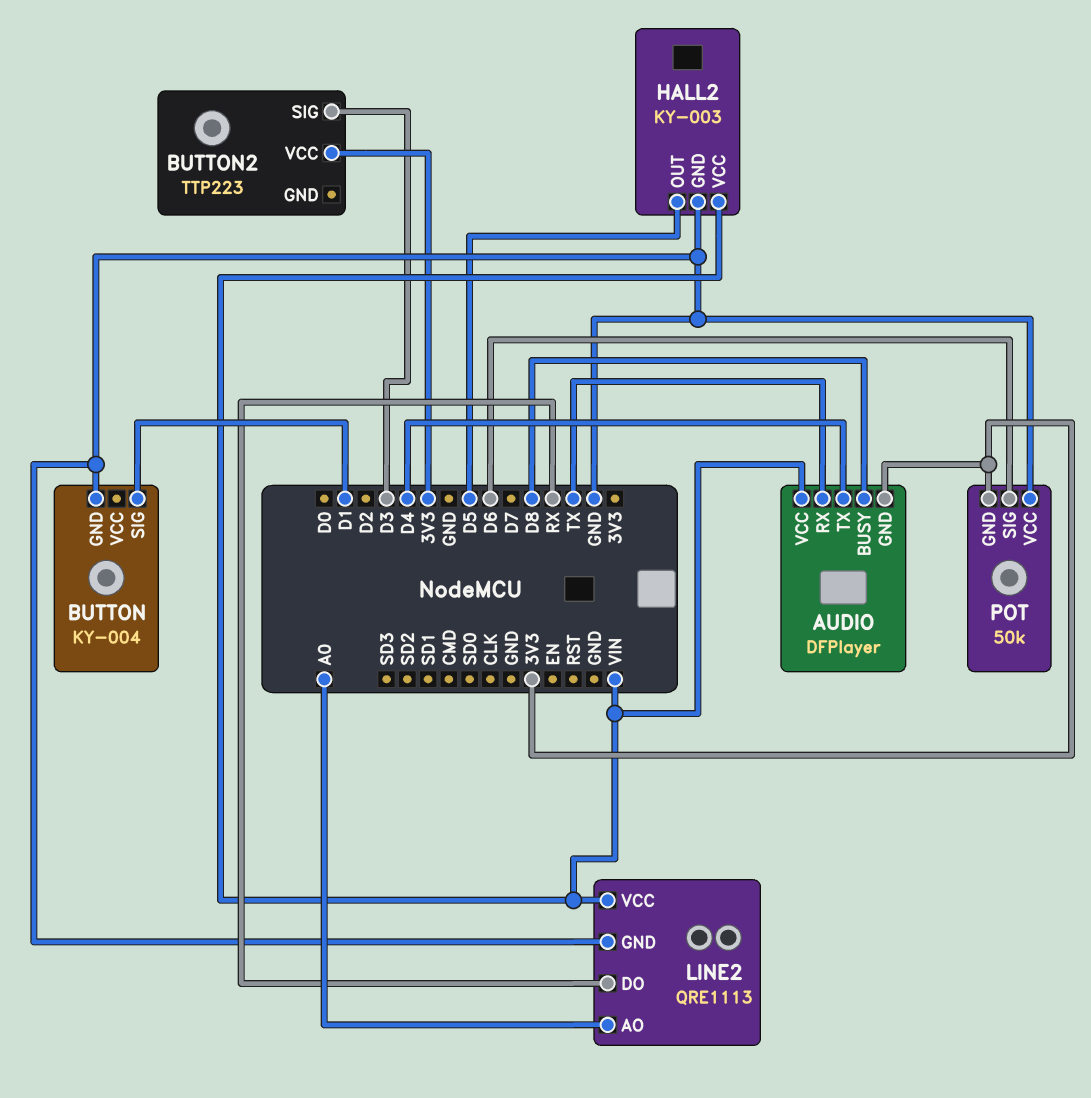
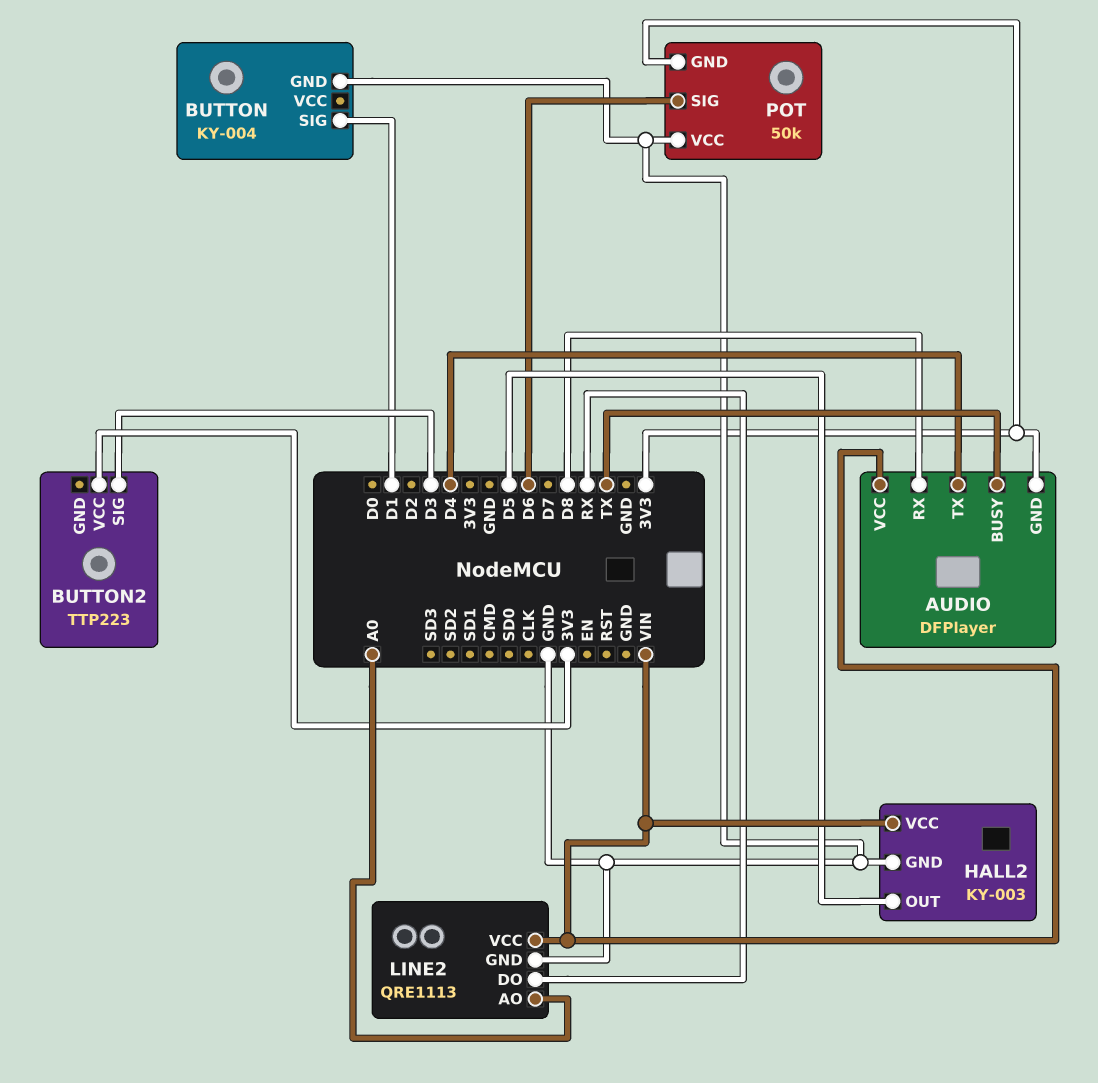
AUDIO pin BUSY: D8 -> TX
AUDIO pin RX: TX -> D8

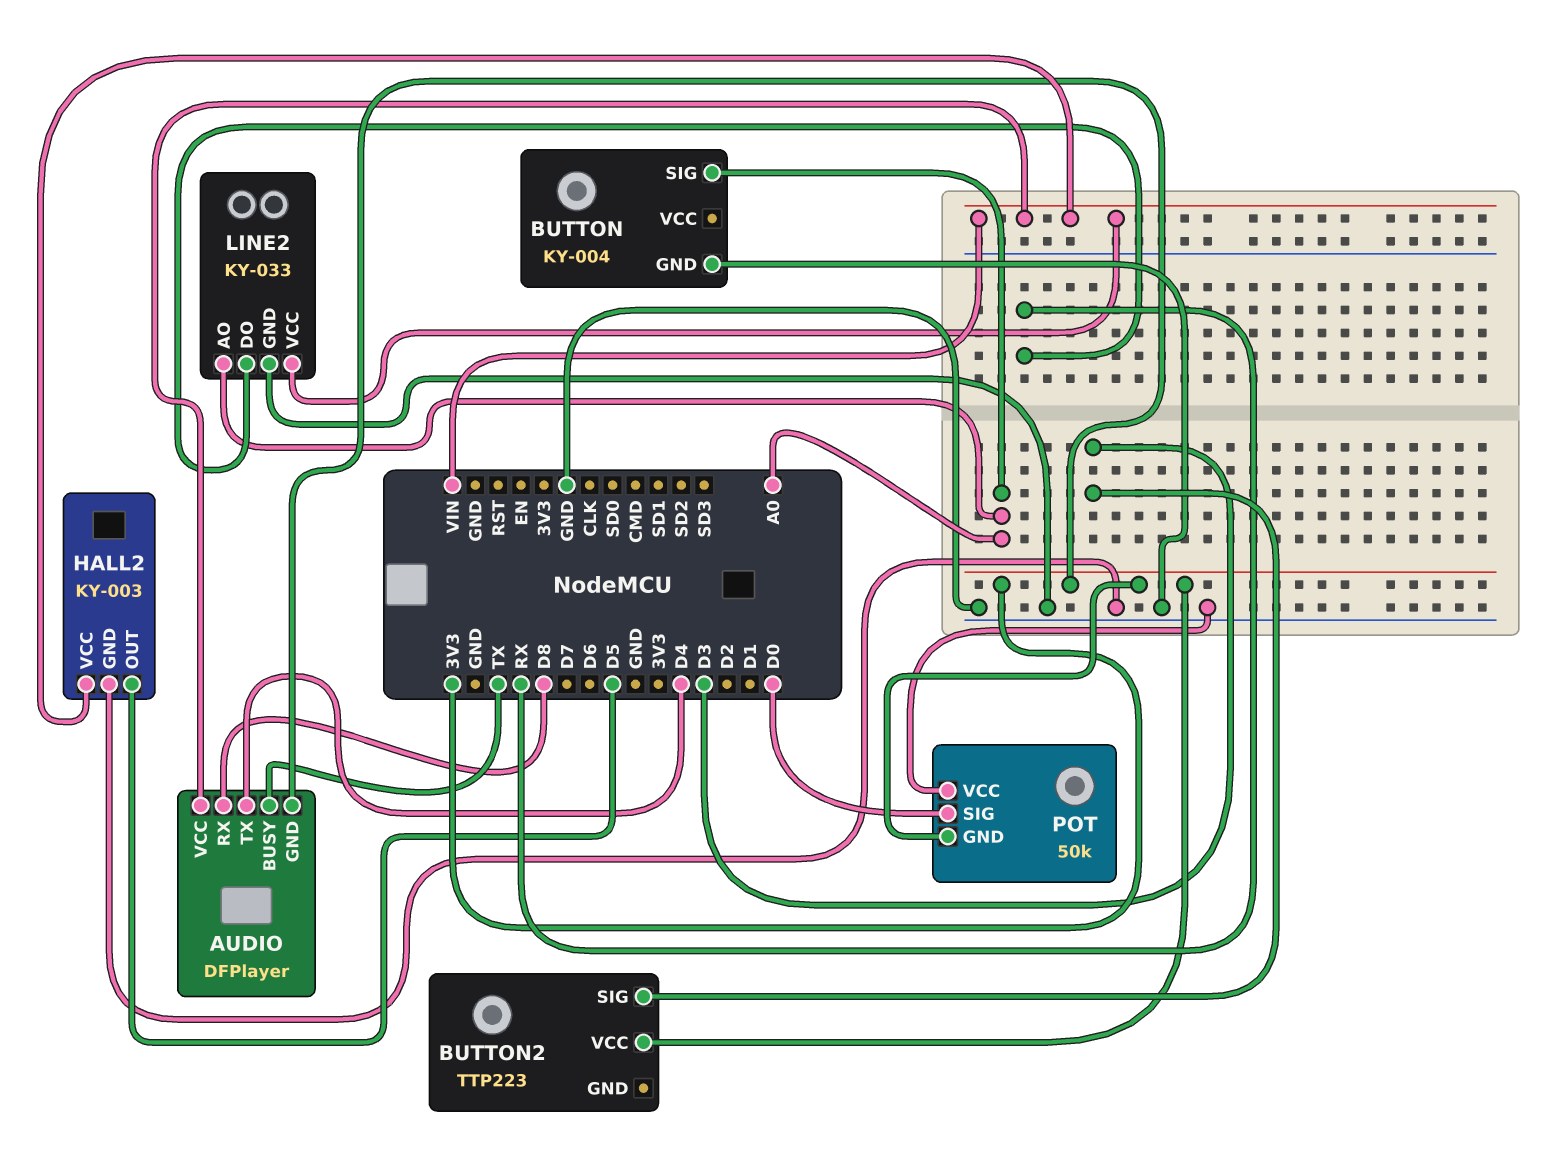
BUTTON pin SIG: D1 -> A0
LINE2: QRE1113 -> KY-033
POT pin SIG: D6 -> D0

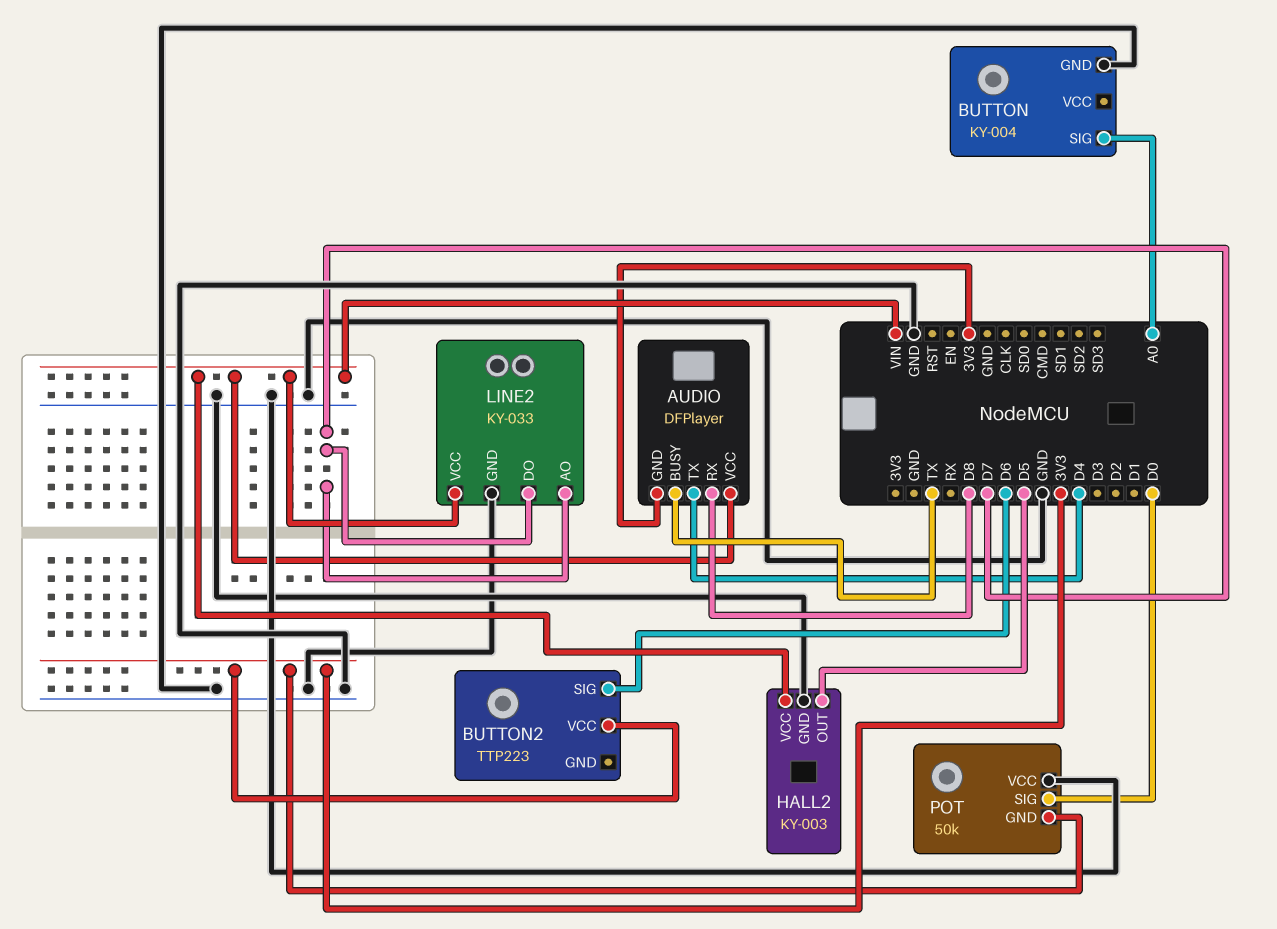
BUTTON2 pin SIG: D3 -> D6
LINE2 pin AO: A0 -> D7
LINE2 pin DO: RX -> D7

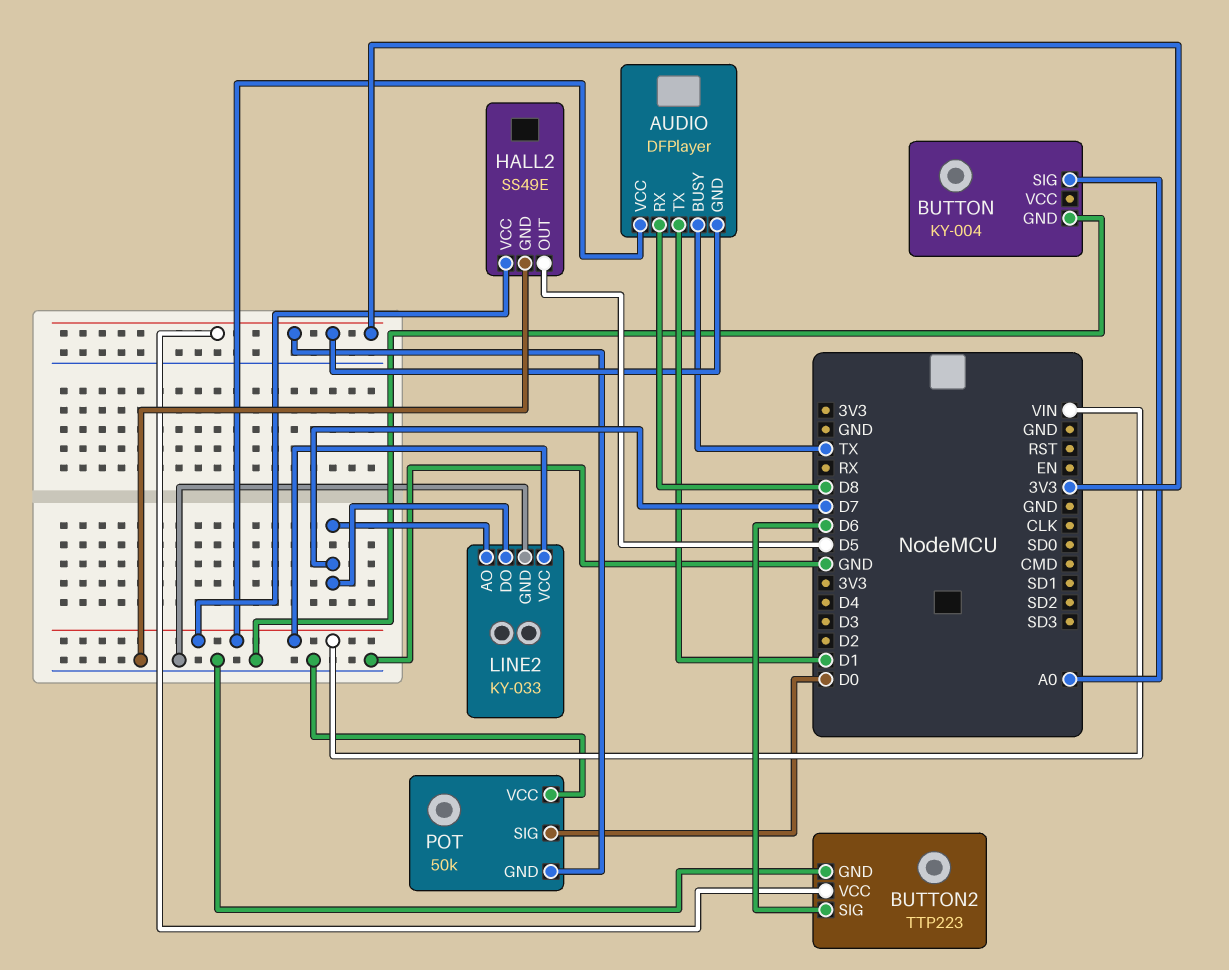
AUDIO pin TX: D4 -> D1
BUTTON2 pin GND: none -> GND
HALL2: KY-003 -> SS49E

